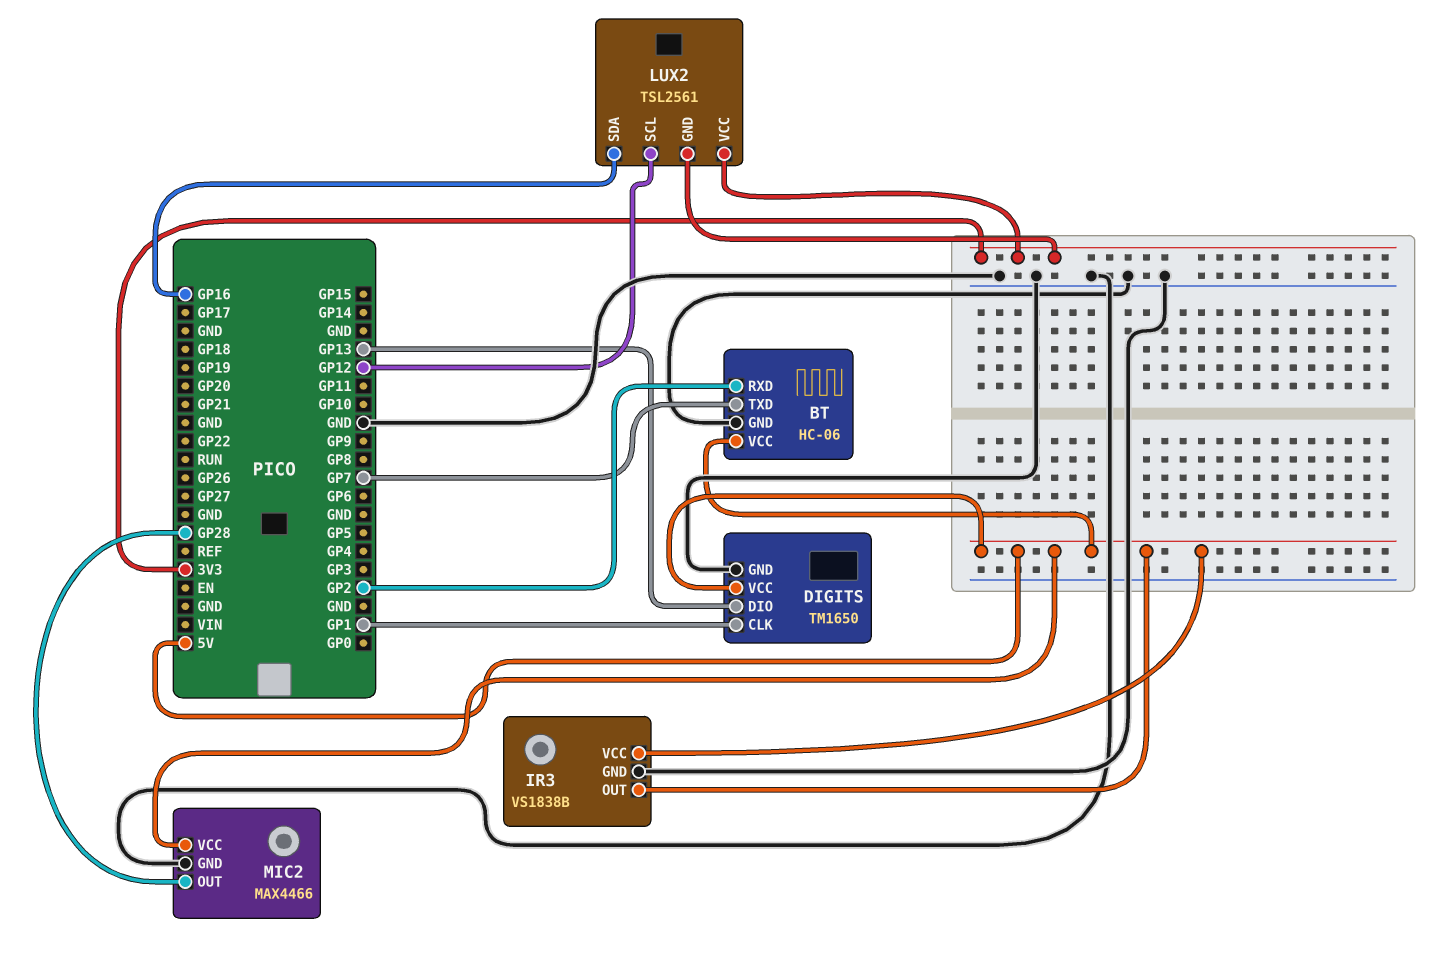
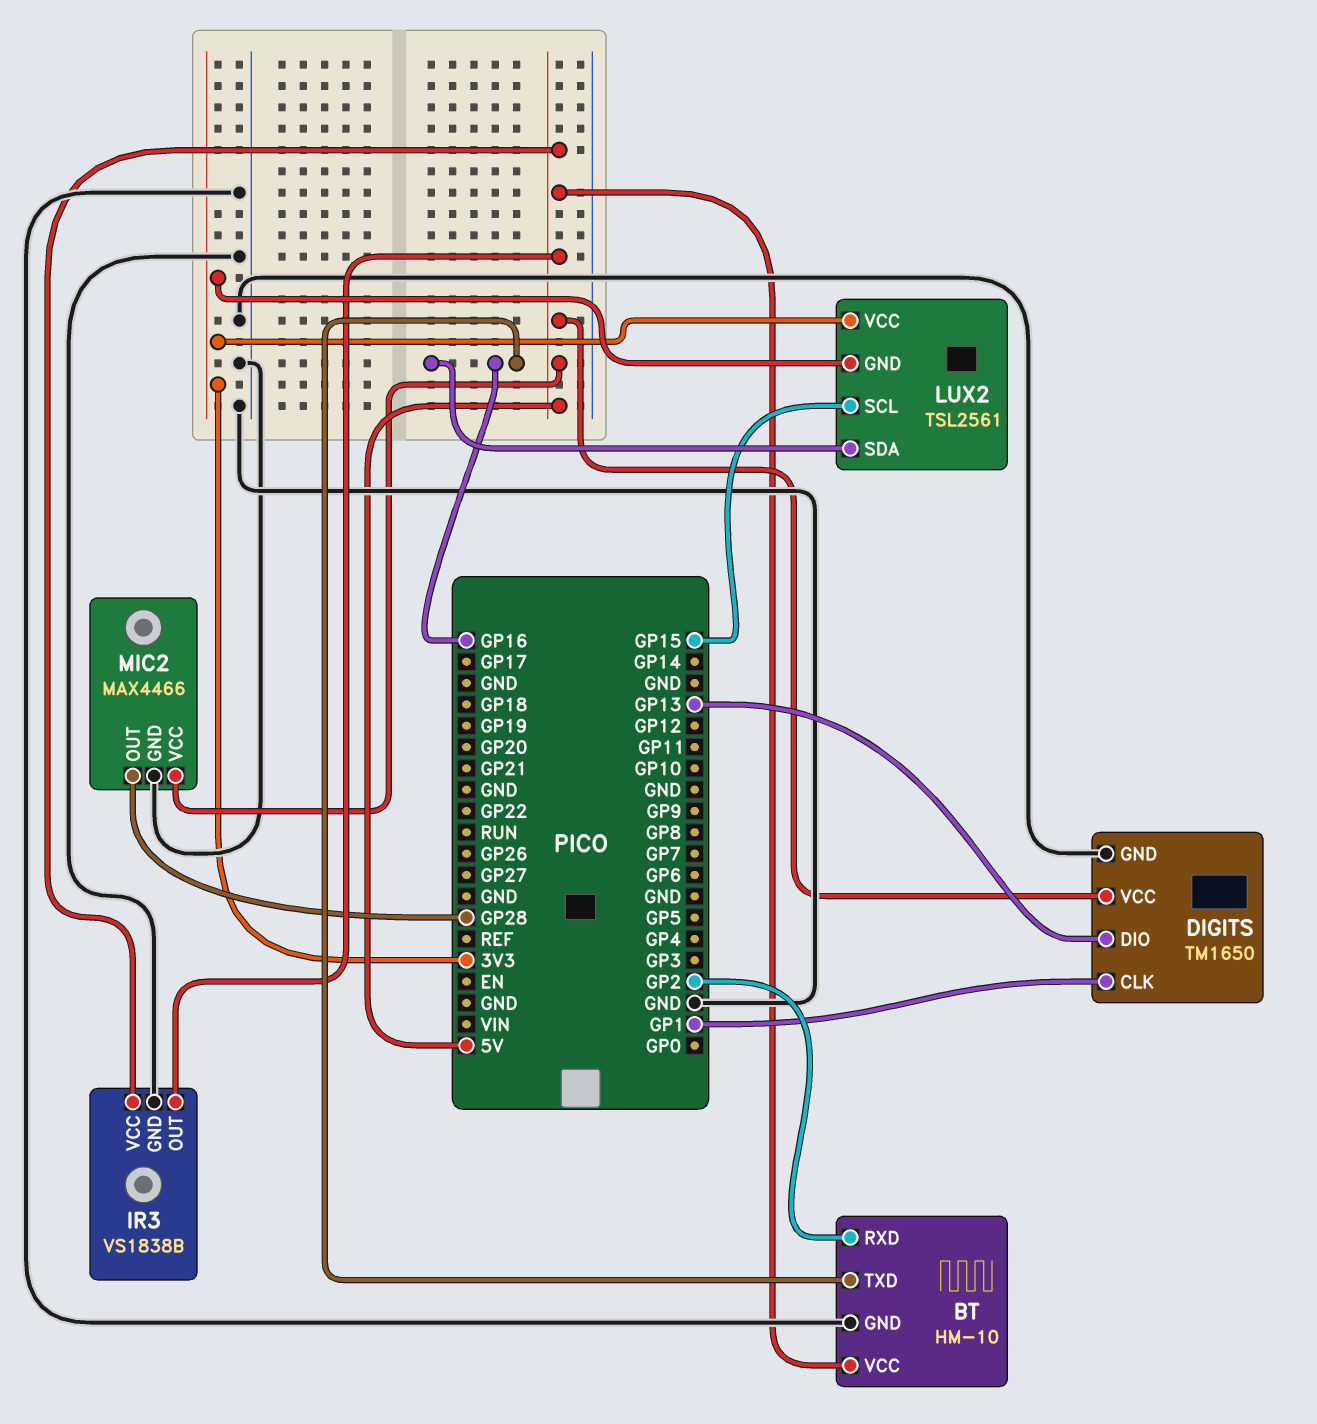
BT: HC-06 -> HM-10
BT pin TXD: GP7 -> GP16
LUX2 pin SCL: GP12 -> GP15

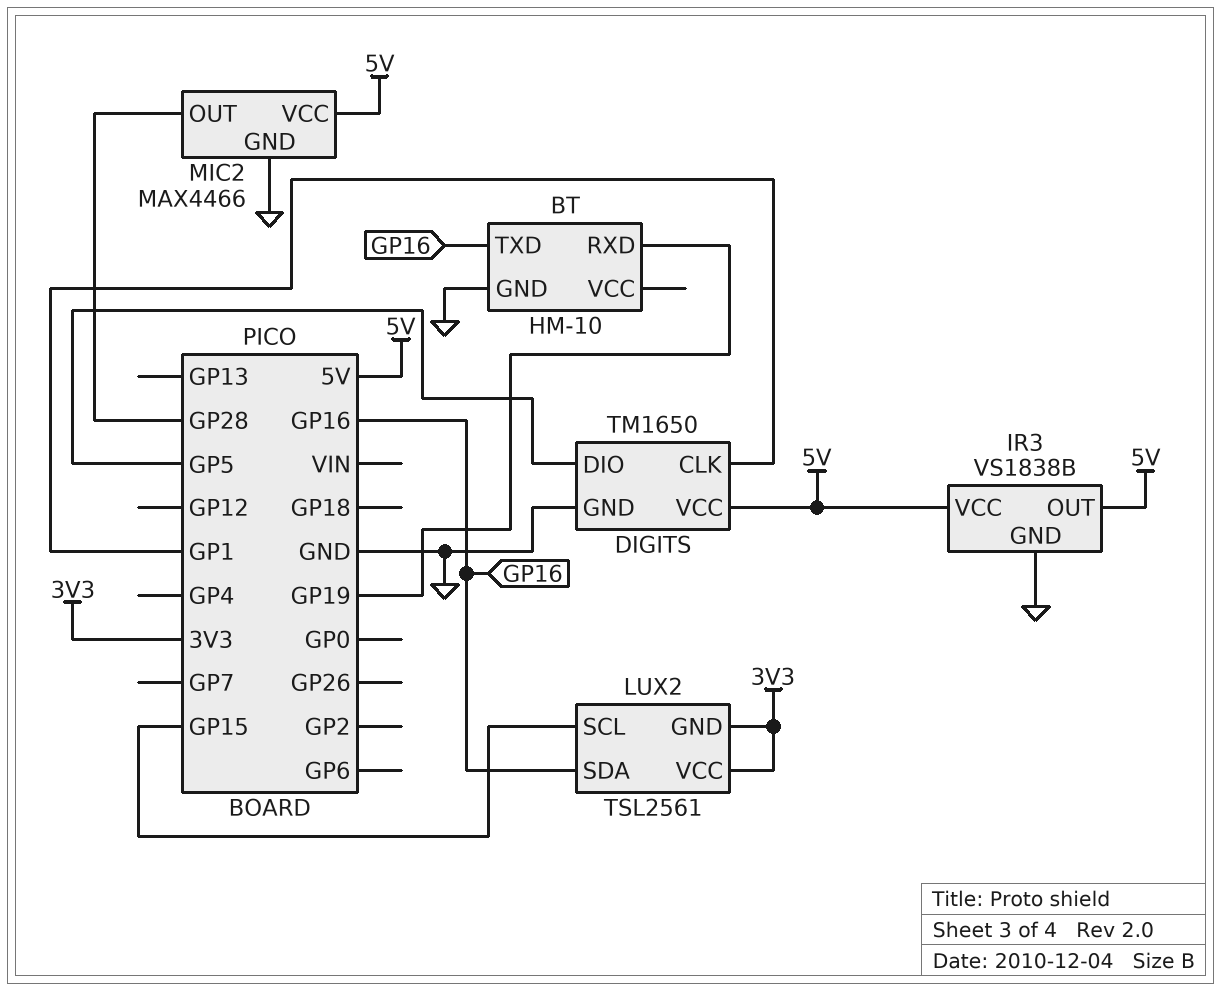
BT pin RXD: GP2 -> GP19
BT pin VCC: 5V -> none
DIGITS pin DIO: GP13 -> GP5

